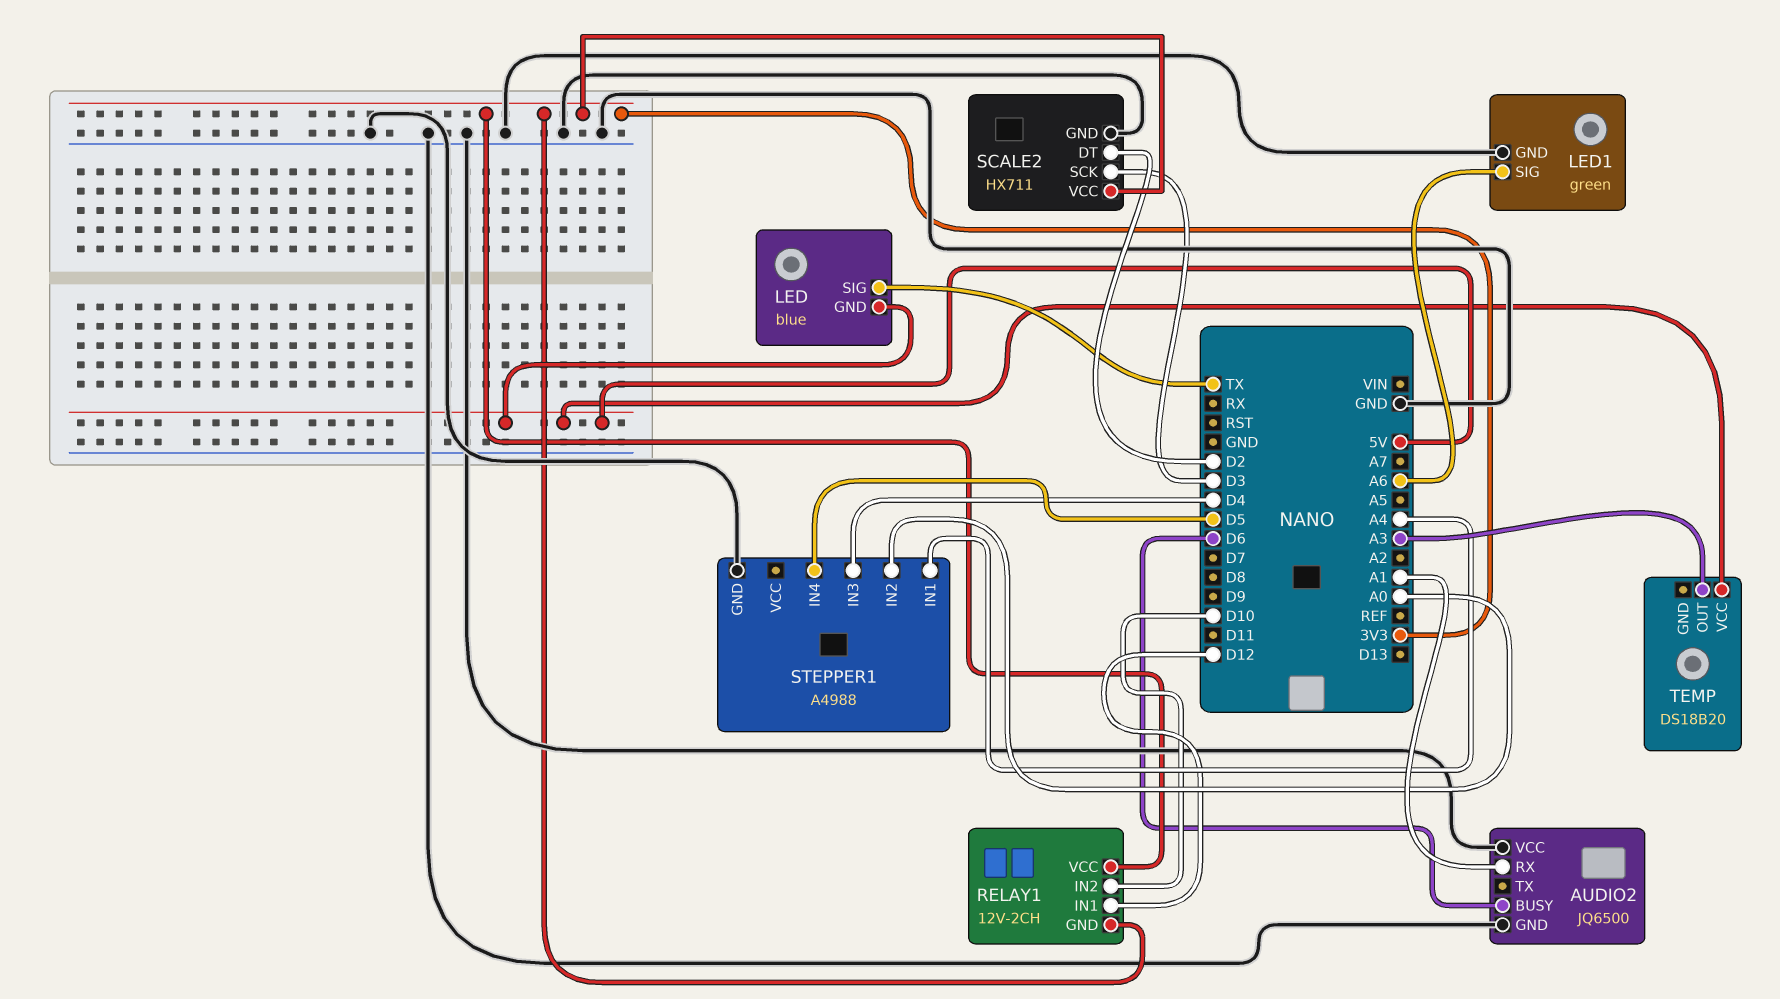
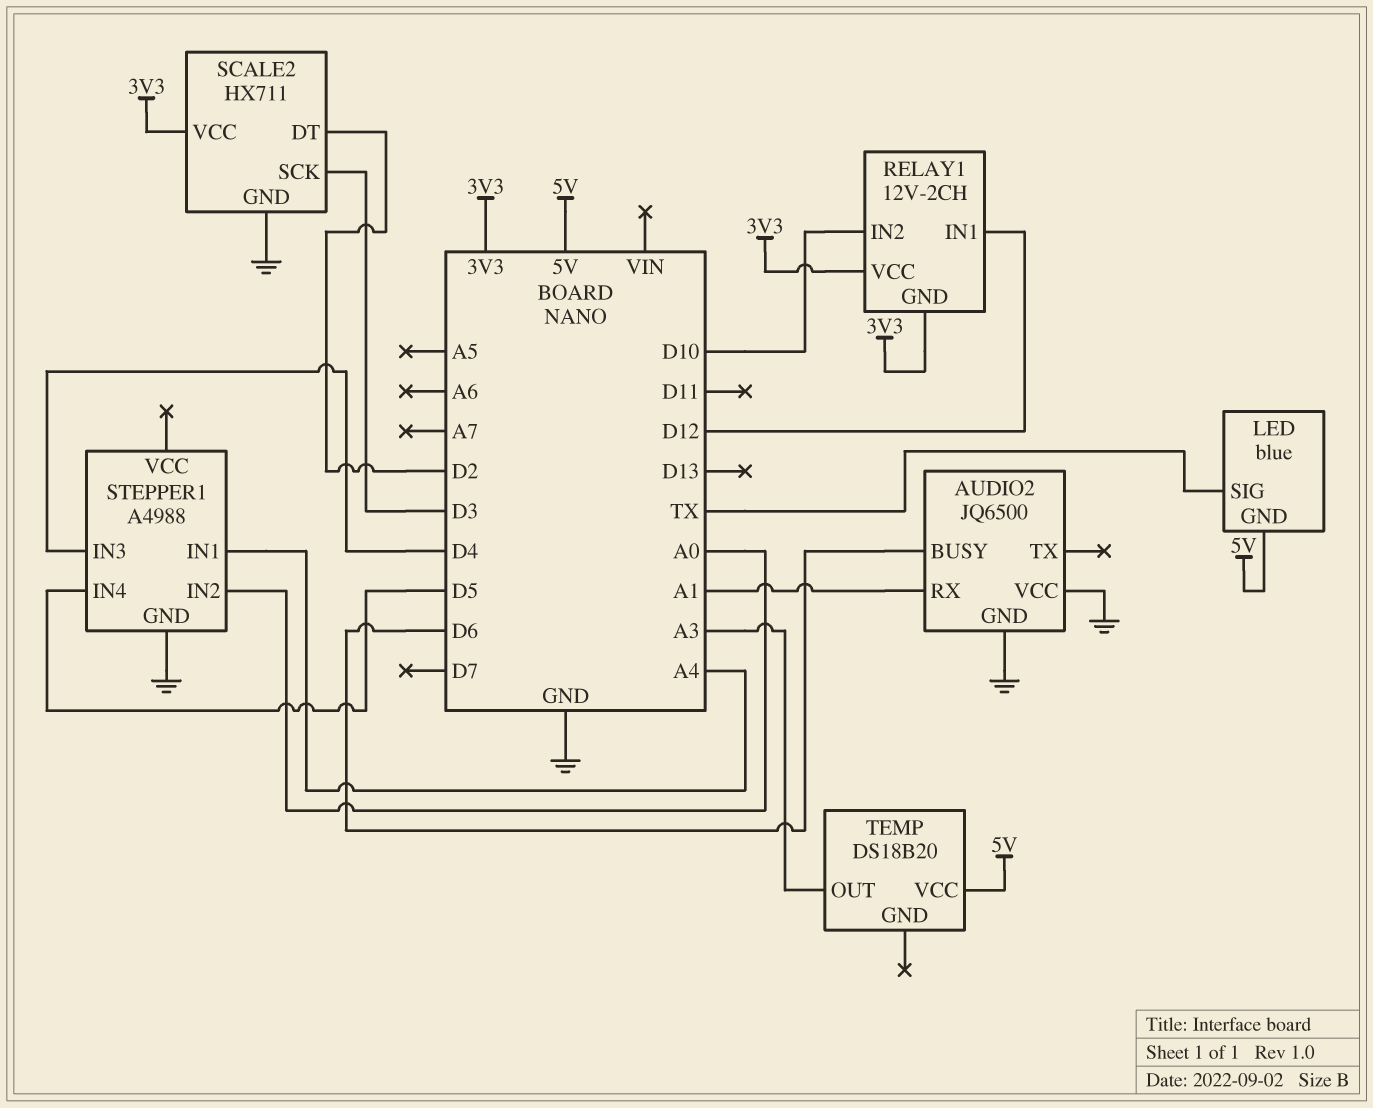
LED1: green -> none
LED1 pin GND: GND -> none
LED1 pin SIG: A6 -> none

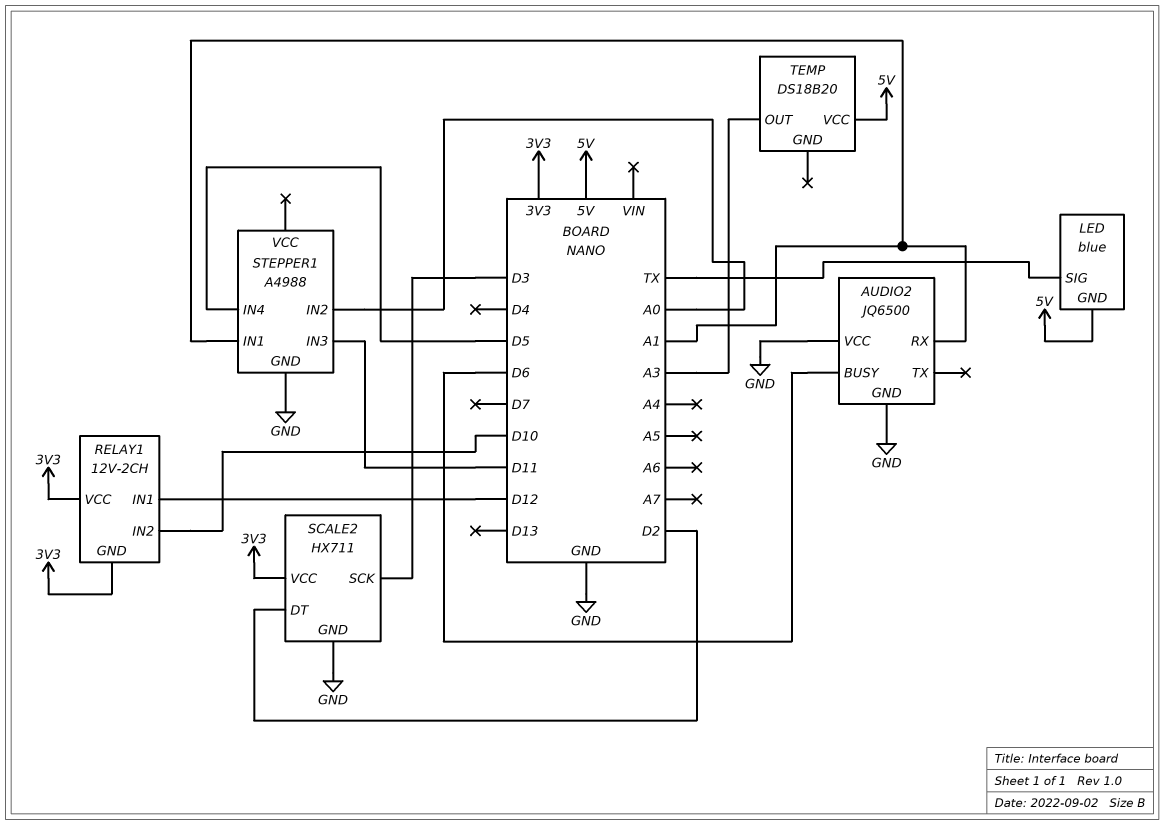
STEPPER1 pin IN1: A4 -> A1
STEPPER1 pin IN3: D4 -> D11

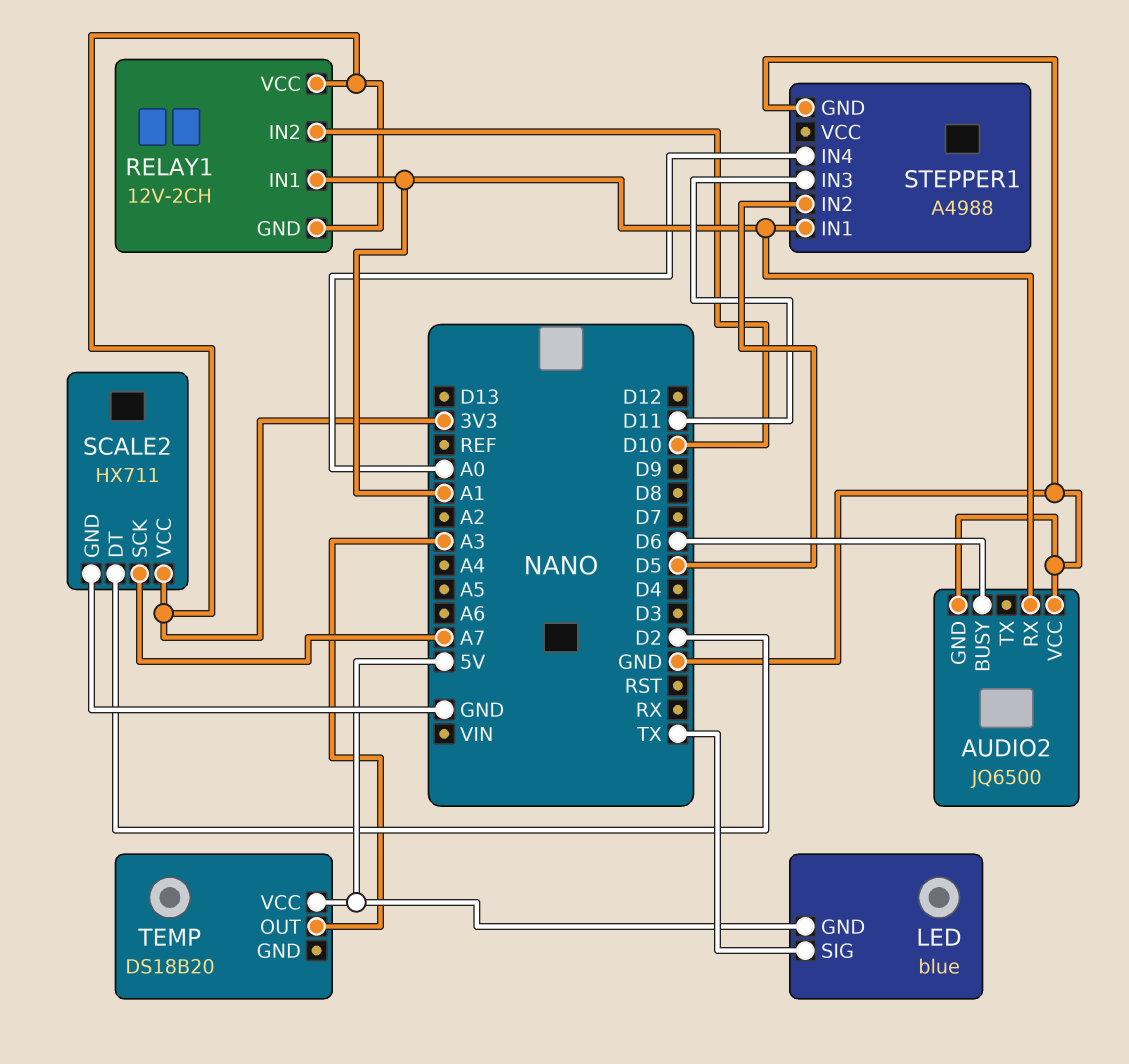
RELAY1 pin IN1: D12 -> A1
SCALE2 pin SCK: D3 -> A7
STEPPER1 pin IN2: A0 -> D5
STEPPER1 pin IN4: D5 -> A0

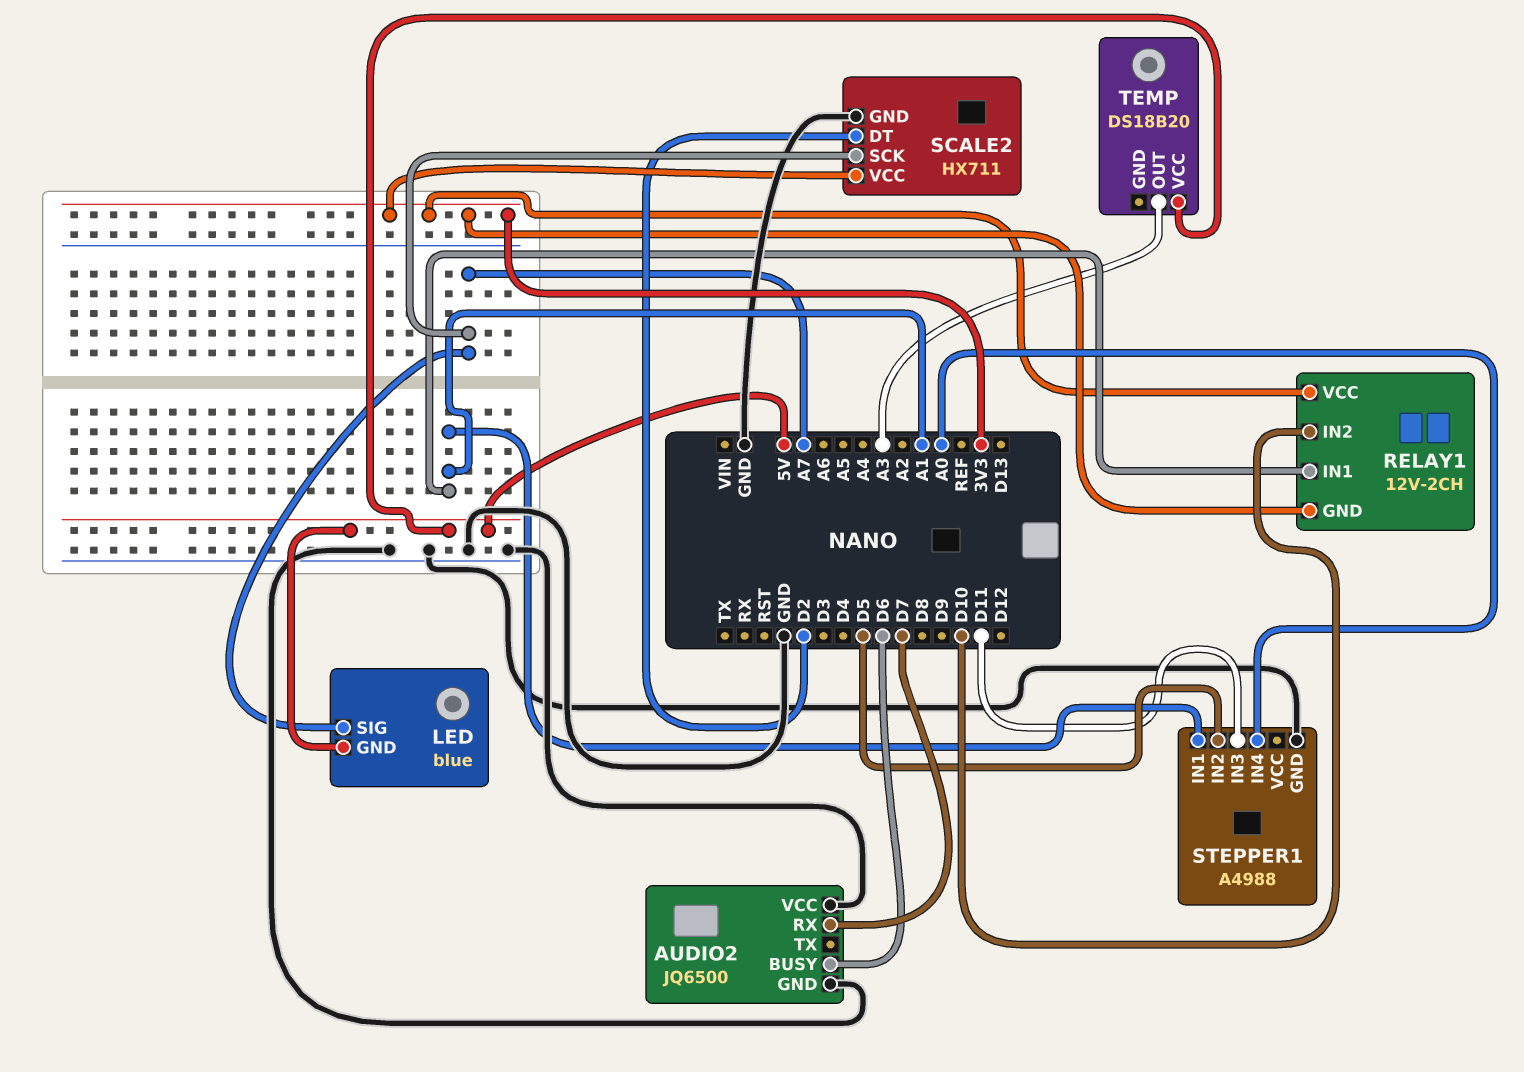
AUDIO2 pin RX: A1 -> D7
LED pin SIG: TX -> A7

